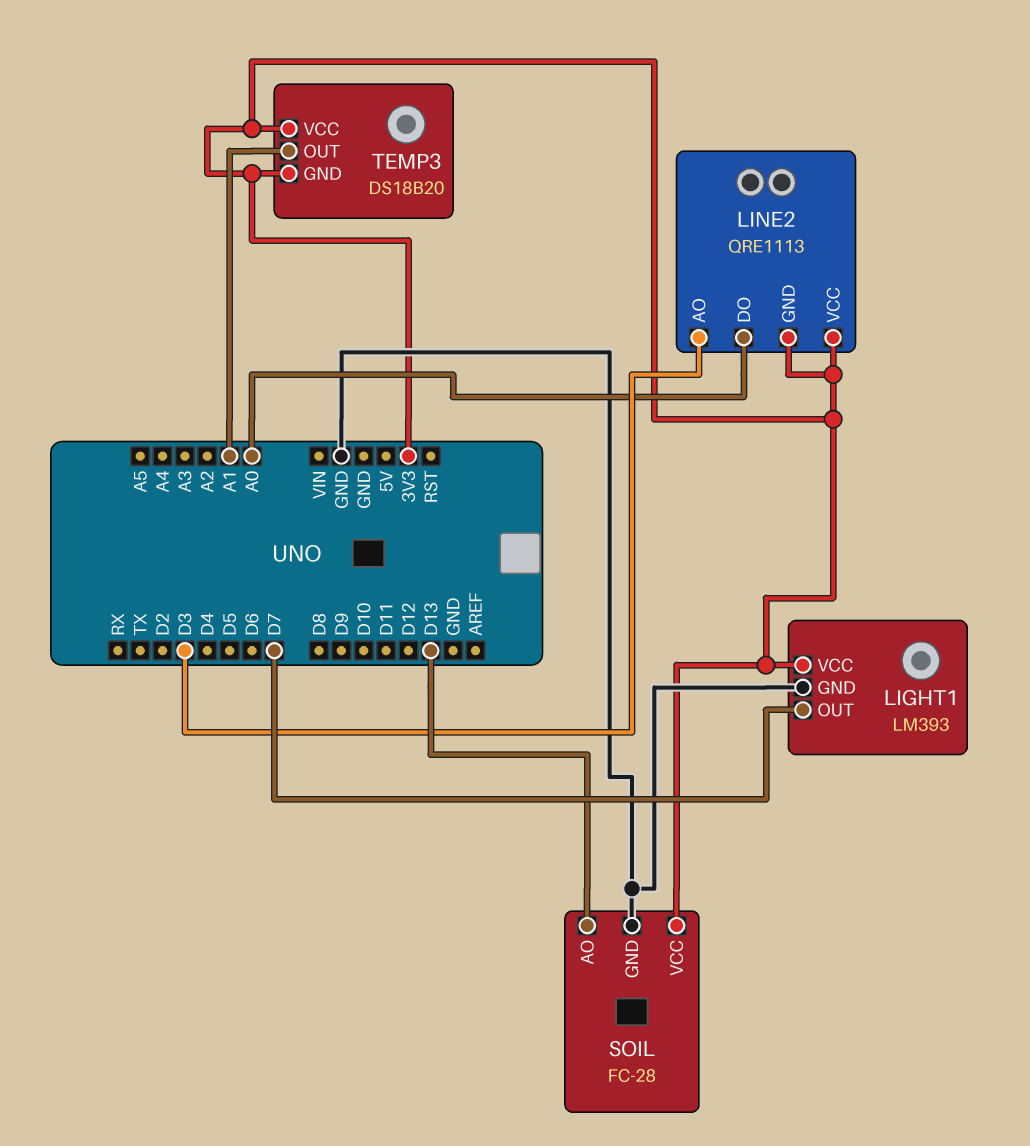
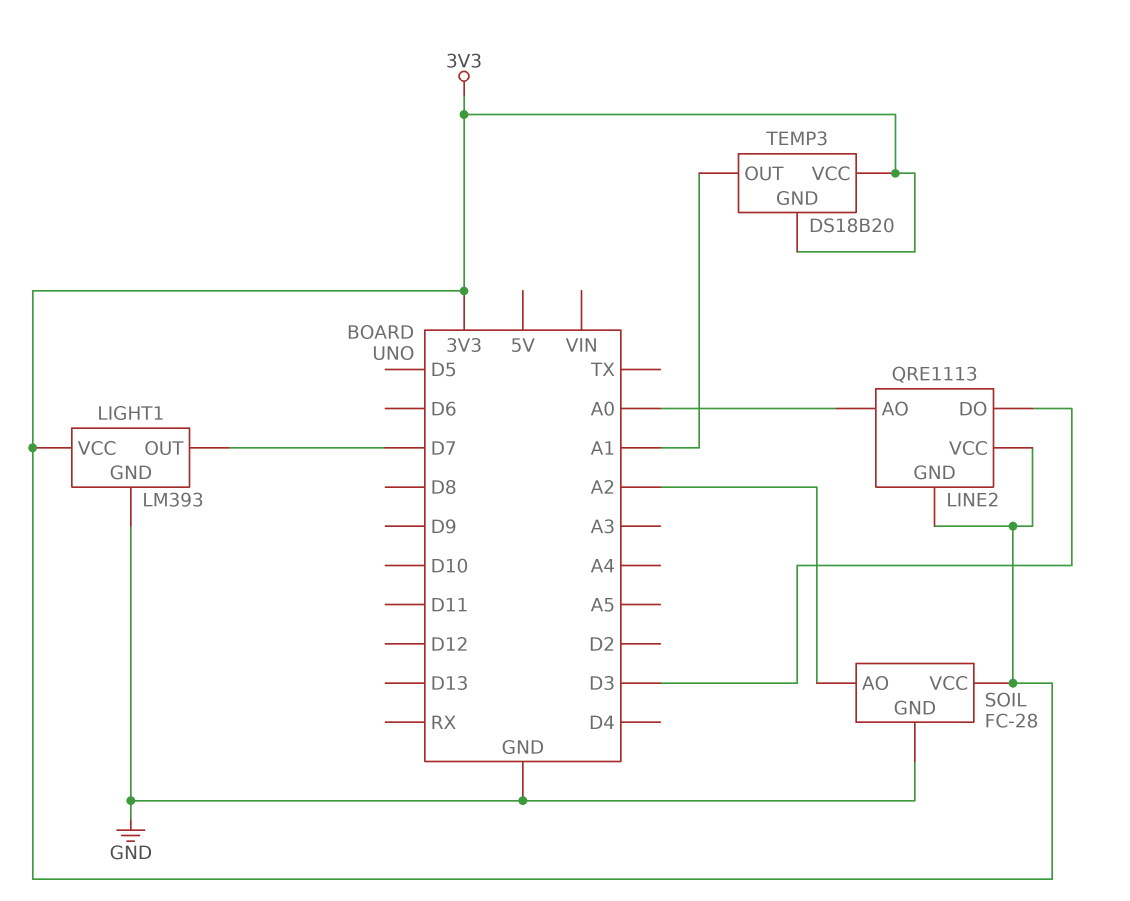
LINE2 pin AO: D3 -> A0
LINE2 pin DO: A0 -> D3
SOIL pin AO: D13 -> A2

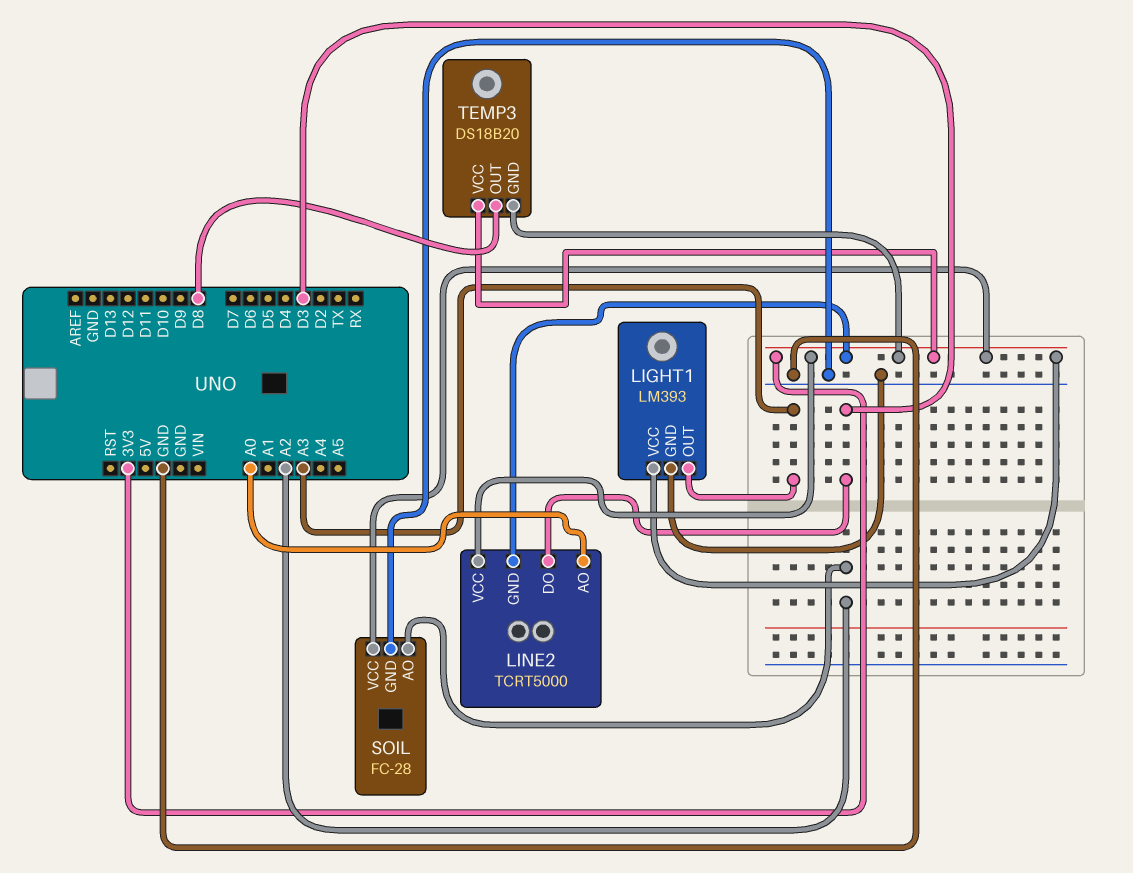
LIGHT1 pin OUT: D7 -> A3
LINE2: QRE1113 -> TCRT5000
TEMP3 pin OUT: A1 -> D8

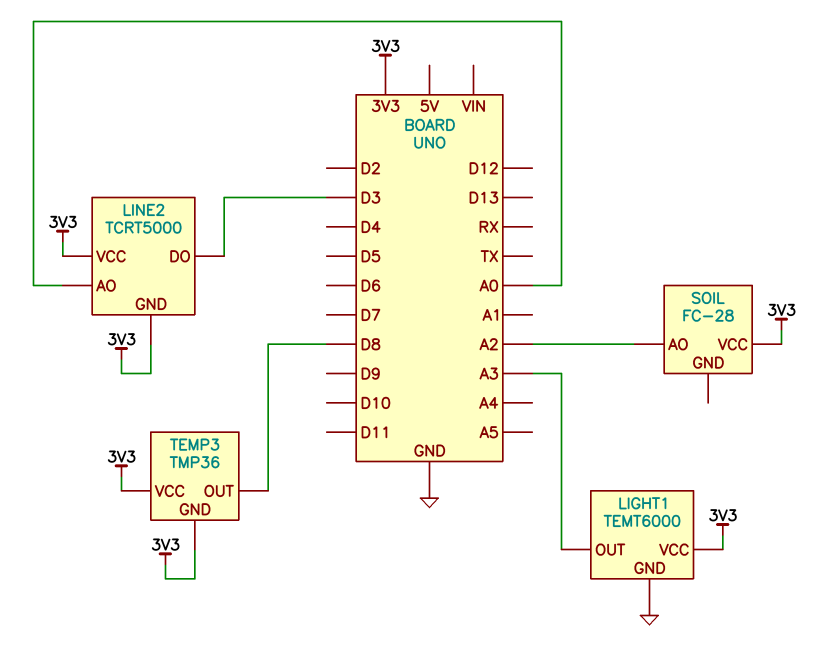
LIGHT1: LM393 -> TEMT6000
SOIL pin GND: GND -> none
TEMP3: DS18B20 -> TMP36

